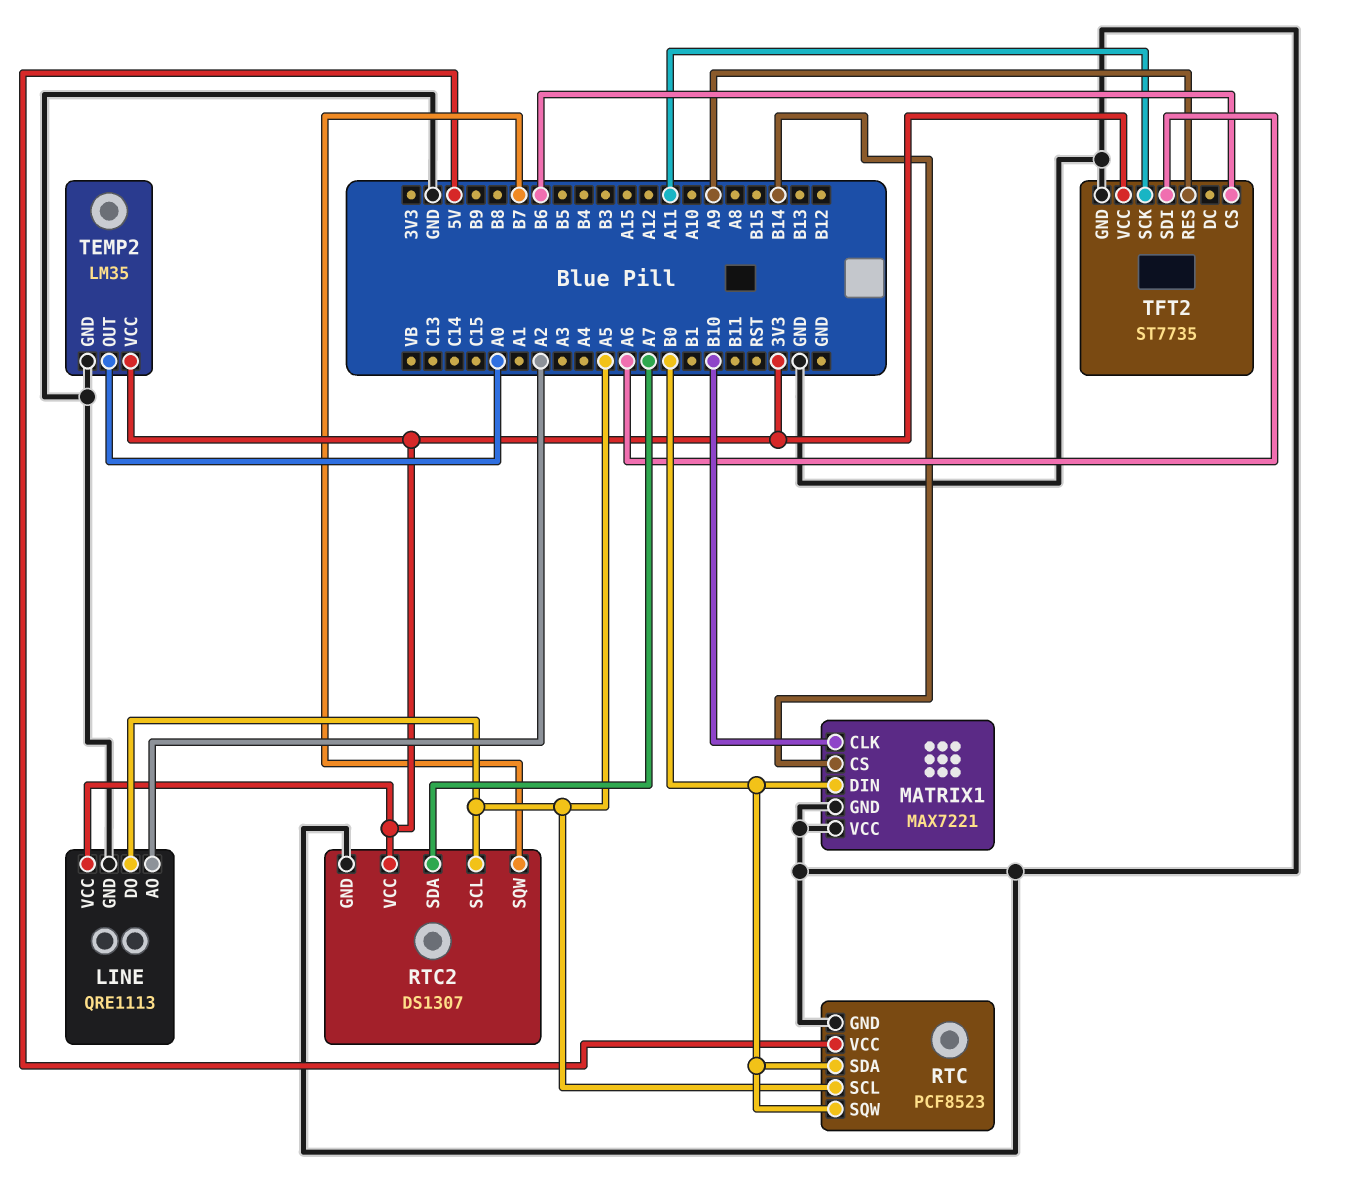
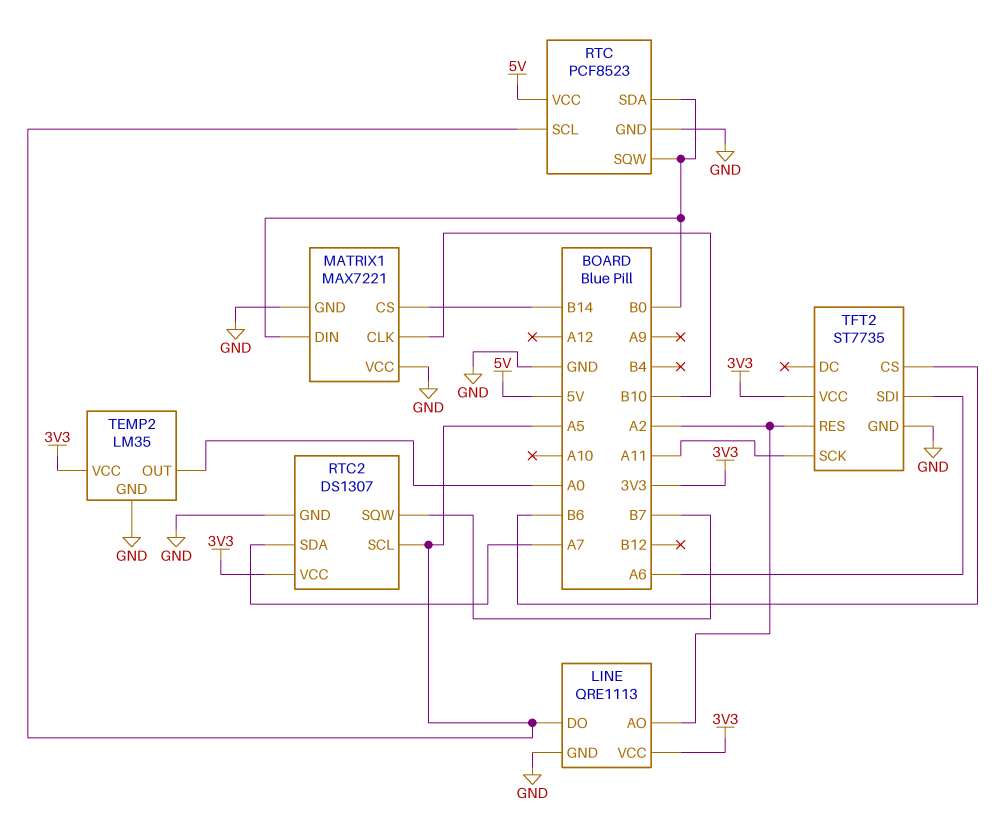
TFT2 pin RES: A9 -> A2

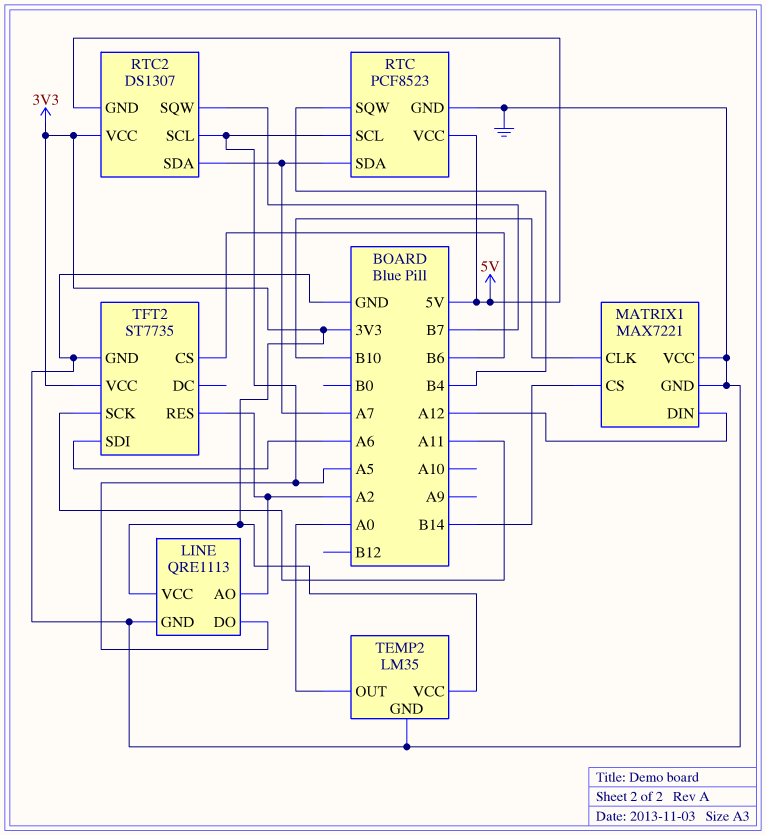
MATRIX1 pin DIN: B0 -> A12
RTC pin SDA: B0 -> A7
RTC pin SQW: B0 -> B4
RTC2 pin GND: GND -> 5V

